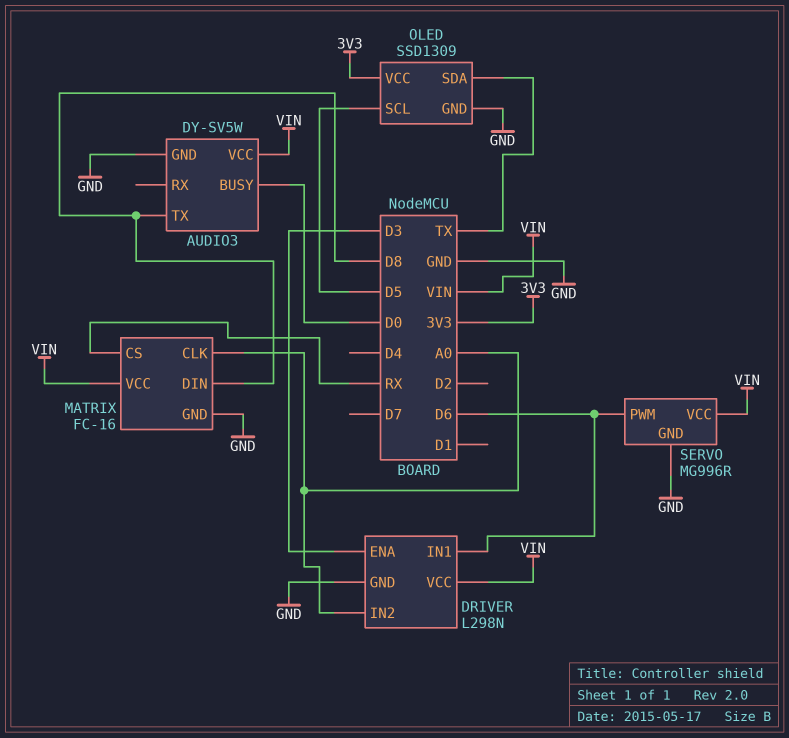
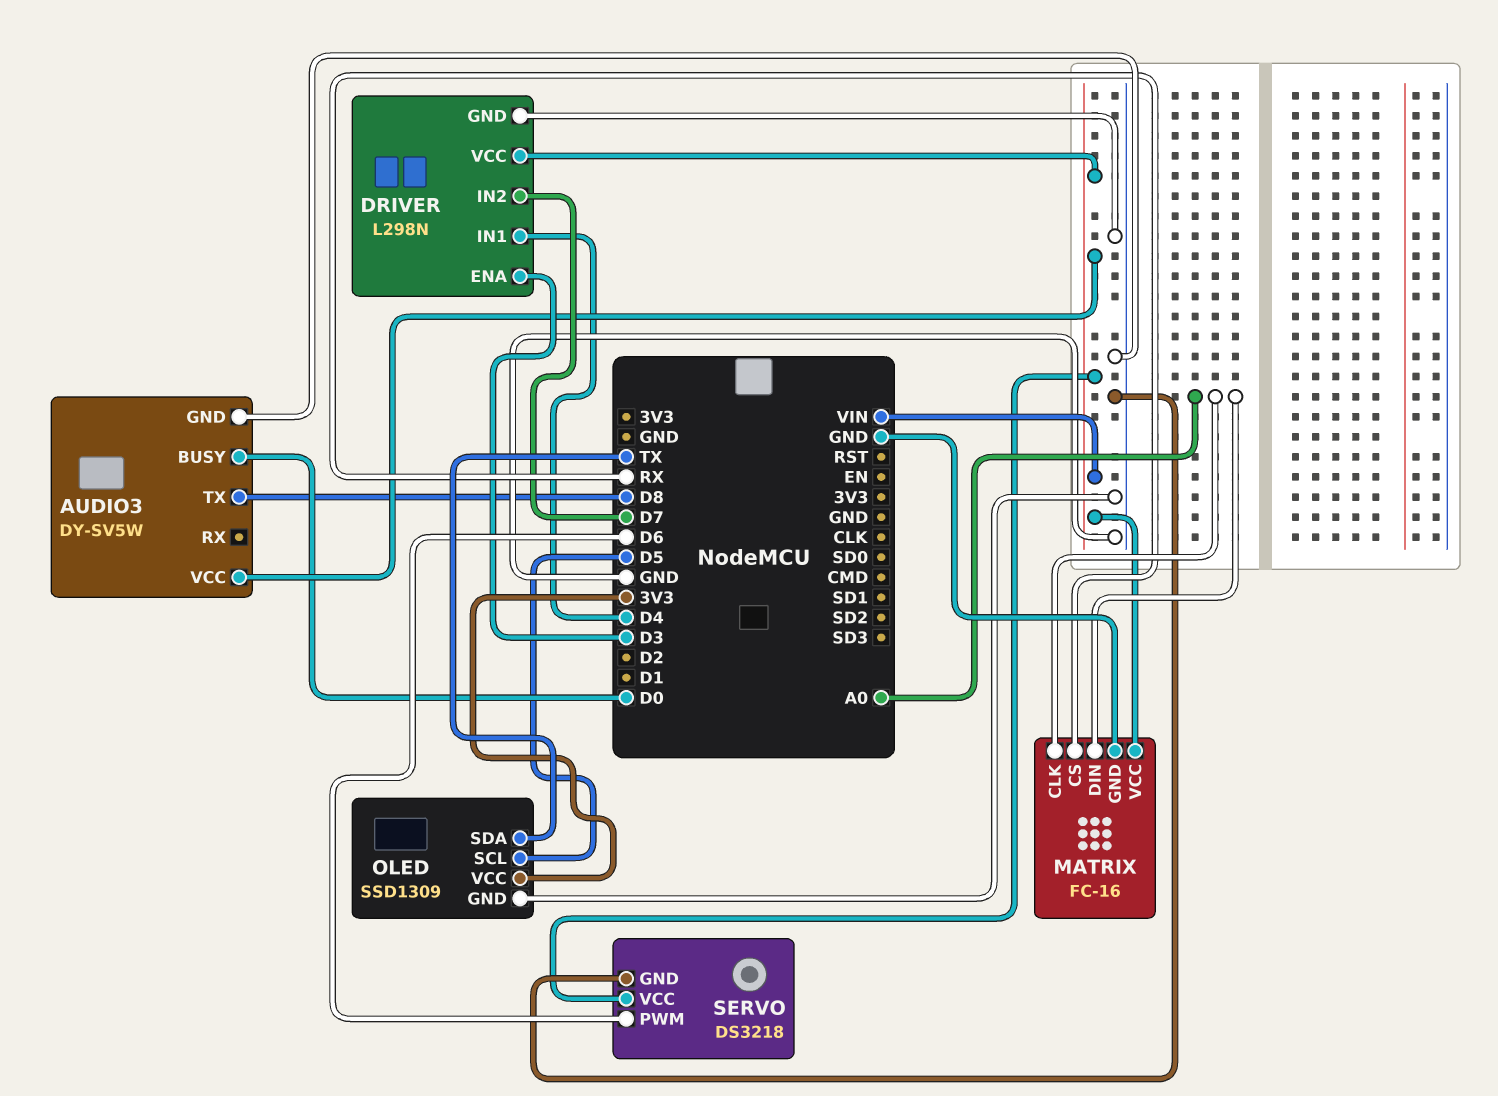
DRIVER pin IN1: D6 -> D4
DRIVER pin IN2: A0 -> D7
MATRIX pin DIN: D8 -> A0
SERVO: MG996R -> DS3218

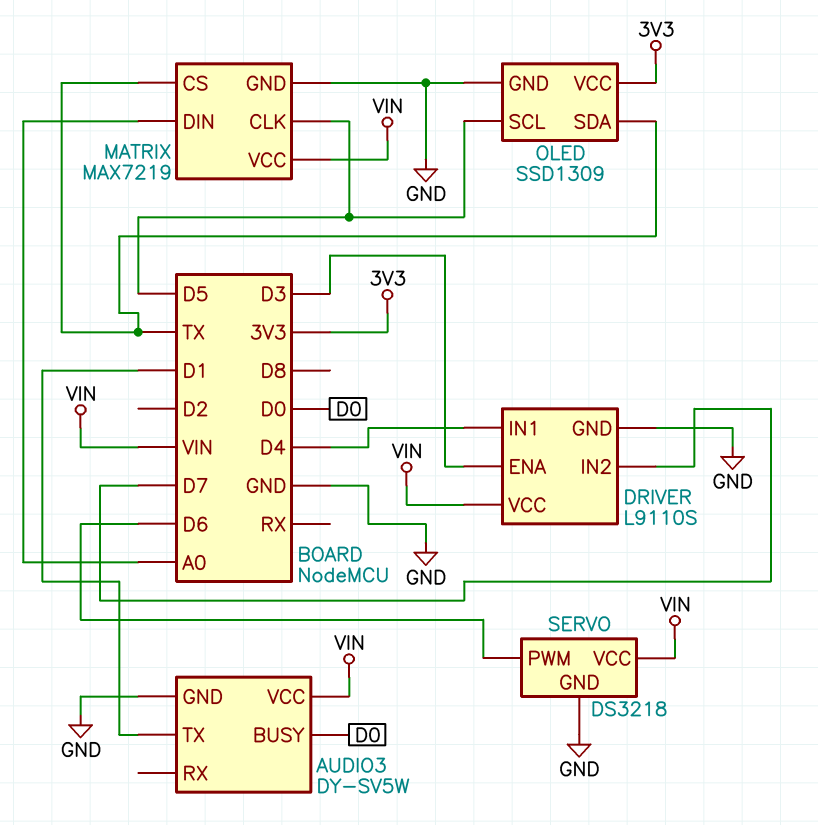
AUDIO3 pin TX: D8 -> D1
DRIVER: L298N -> L9110S
MATRIX: FC-16 -> MAX7219
MATRIX pin CLK: A0 -> D5
MATRIX pin CS: RX -> TX

